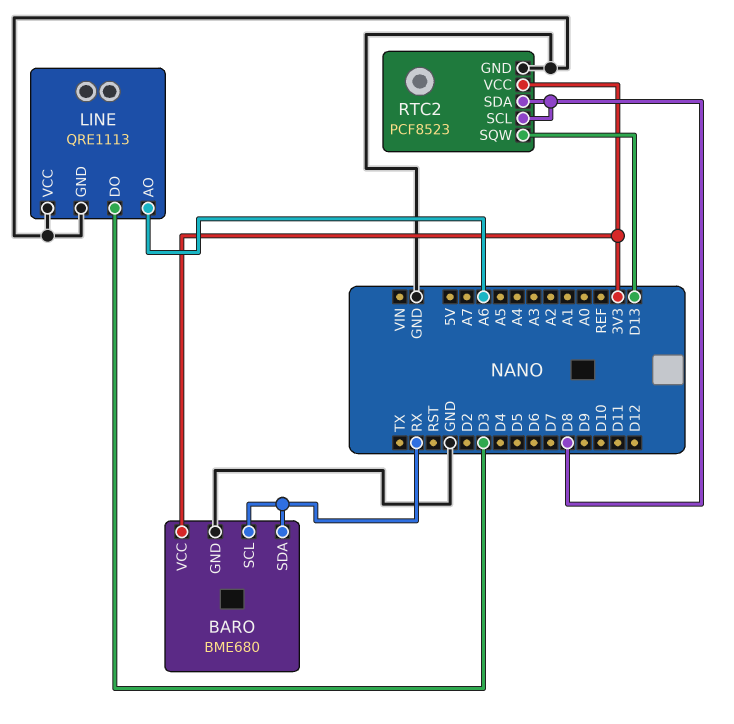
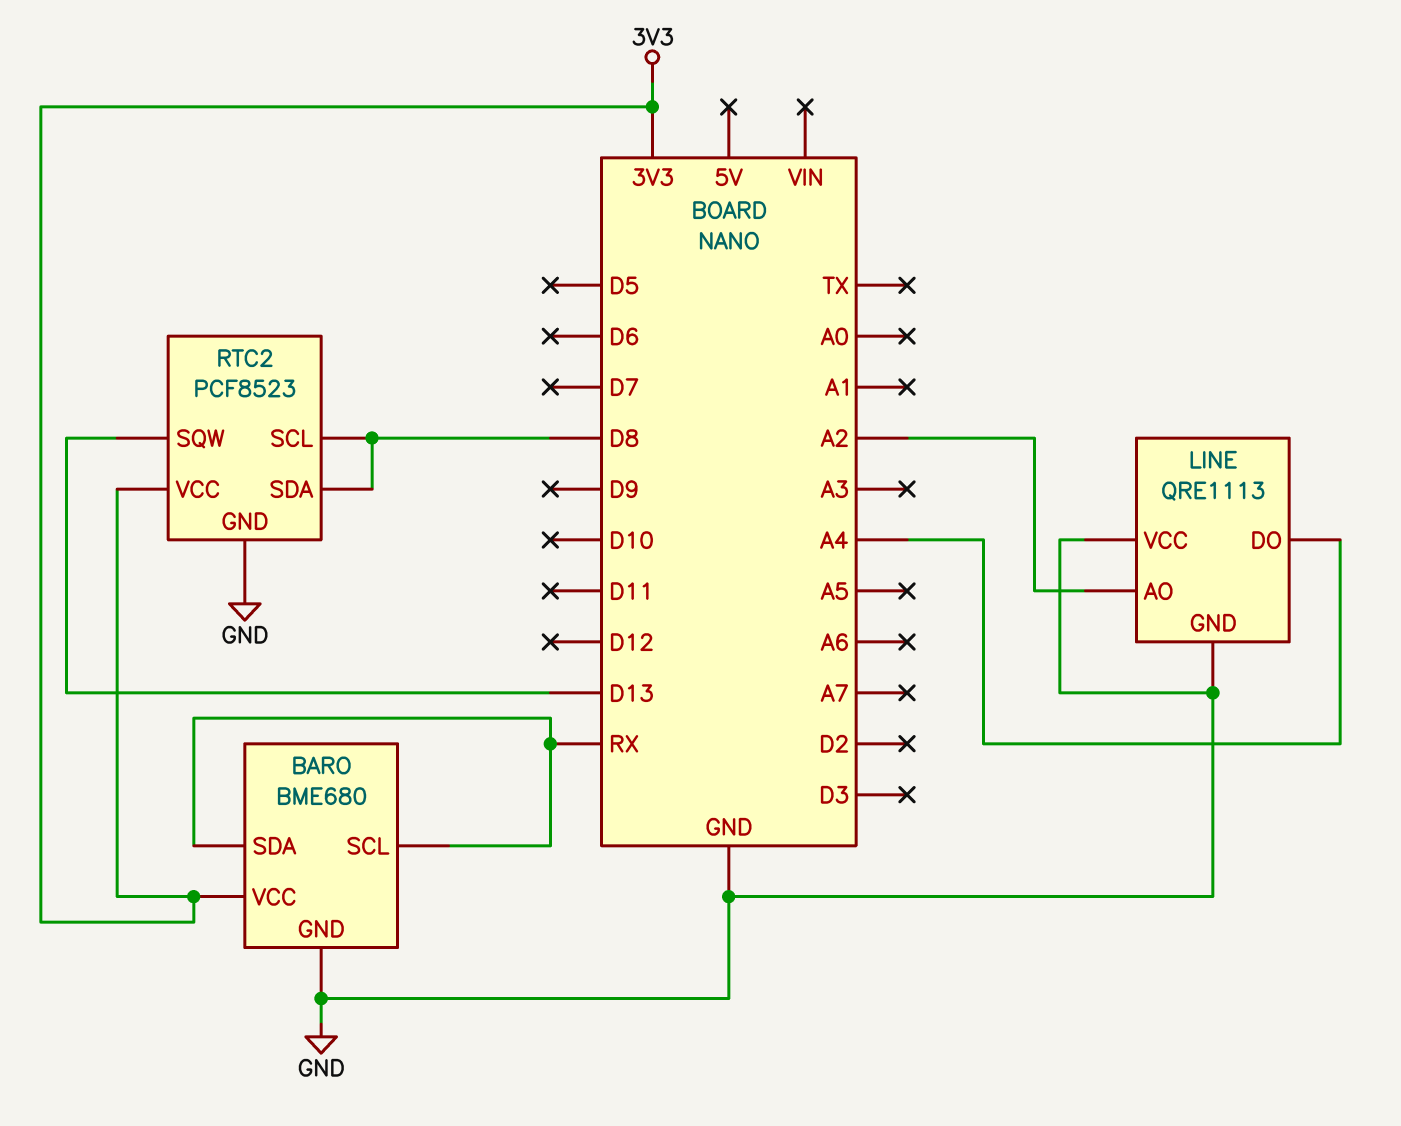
LINE pin AO: A6 -> A2
LINE pin DO: D3 -> A4

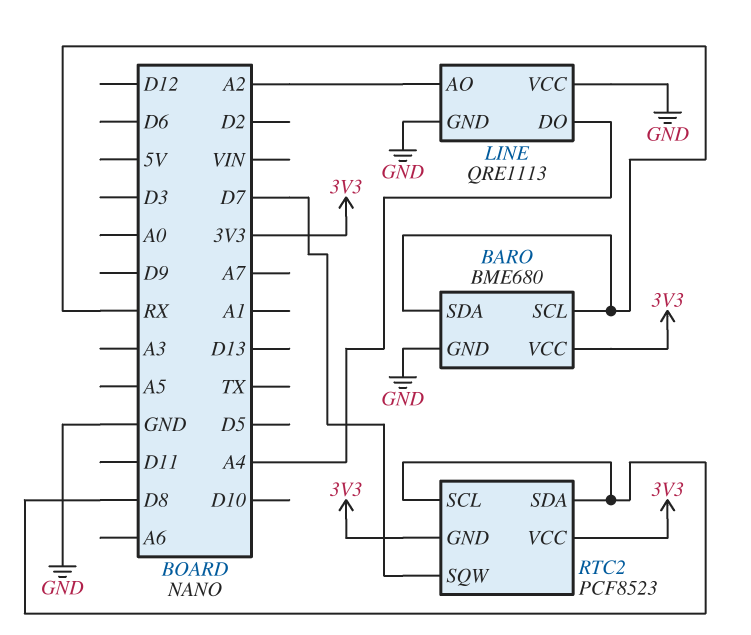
RTC2 pin GND: GND -> 3V3
RTC2 pin SQW: D13 -> D7

